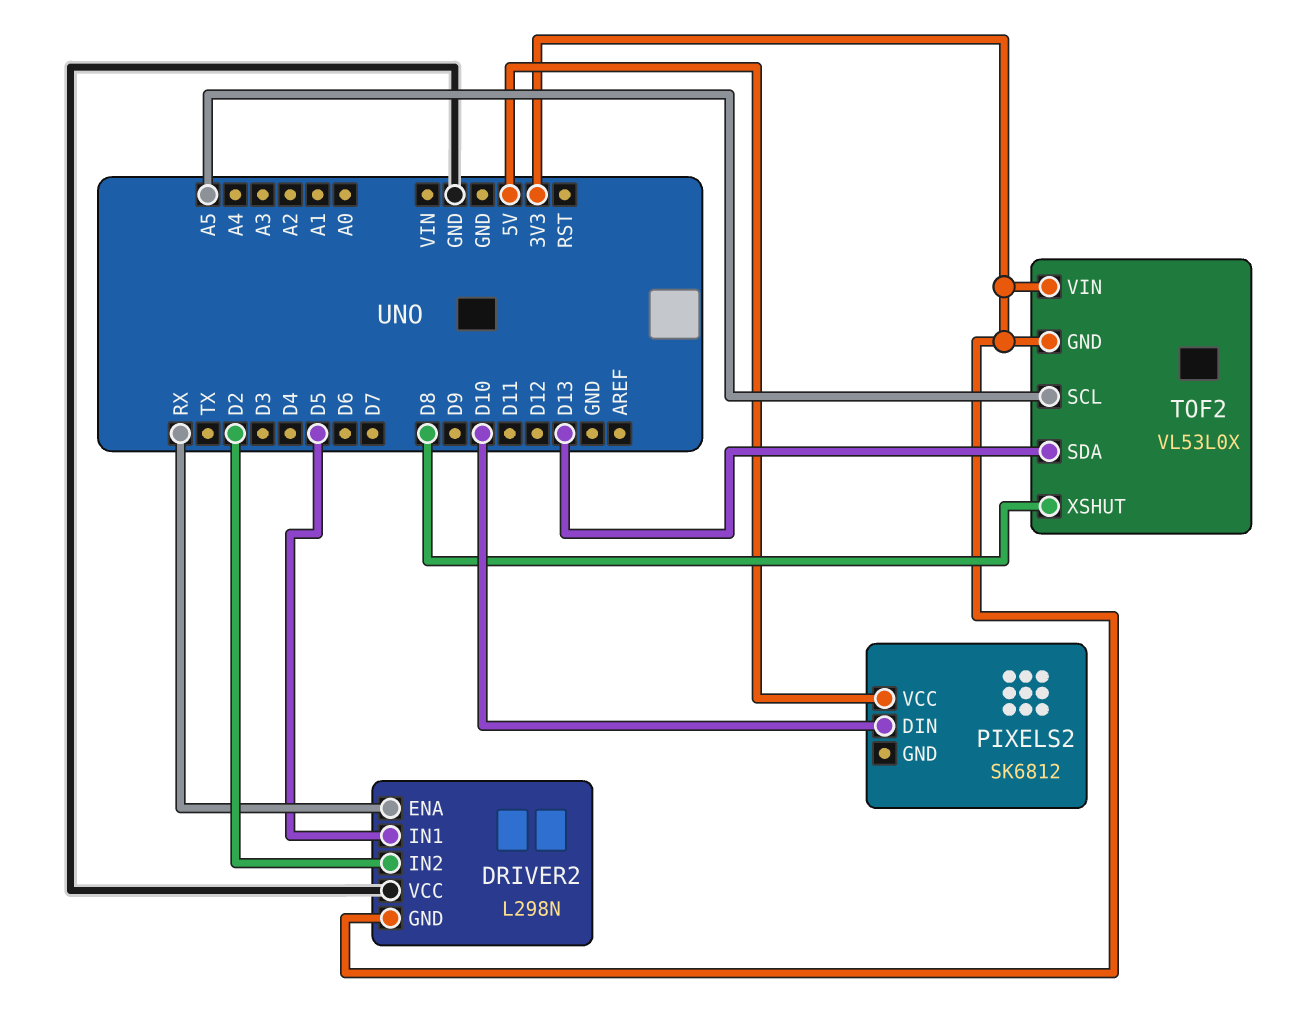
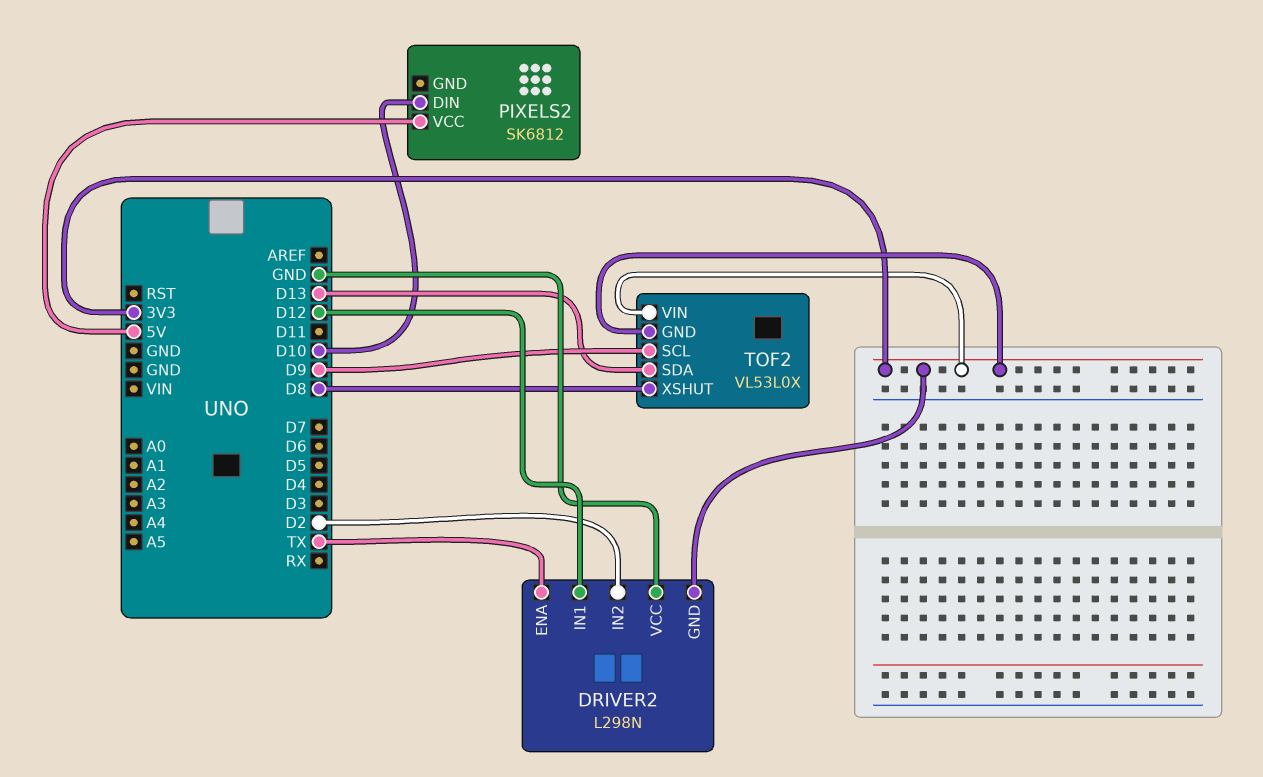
DRIVER2 pin ENA: RX -> TX
DRIVER2 pin IN1: D5 -> D12
TOF2 pin SCL: A5 -> D9

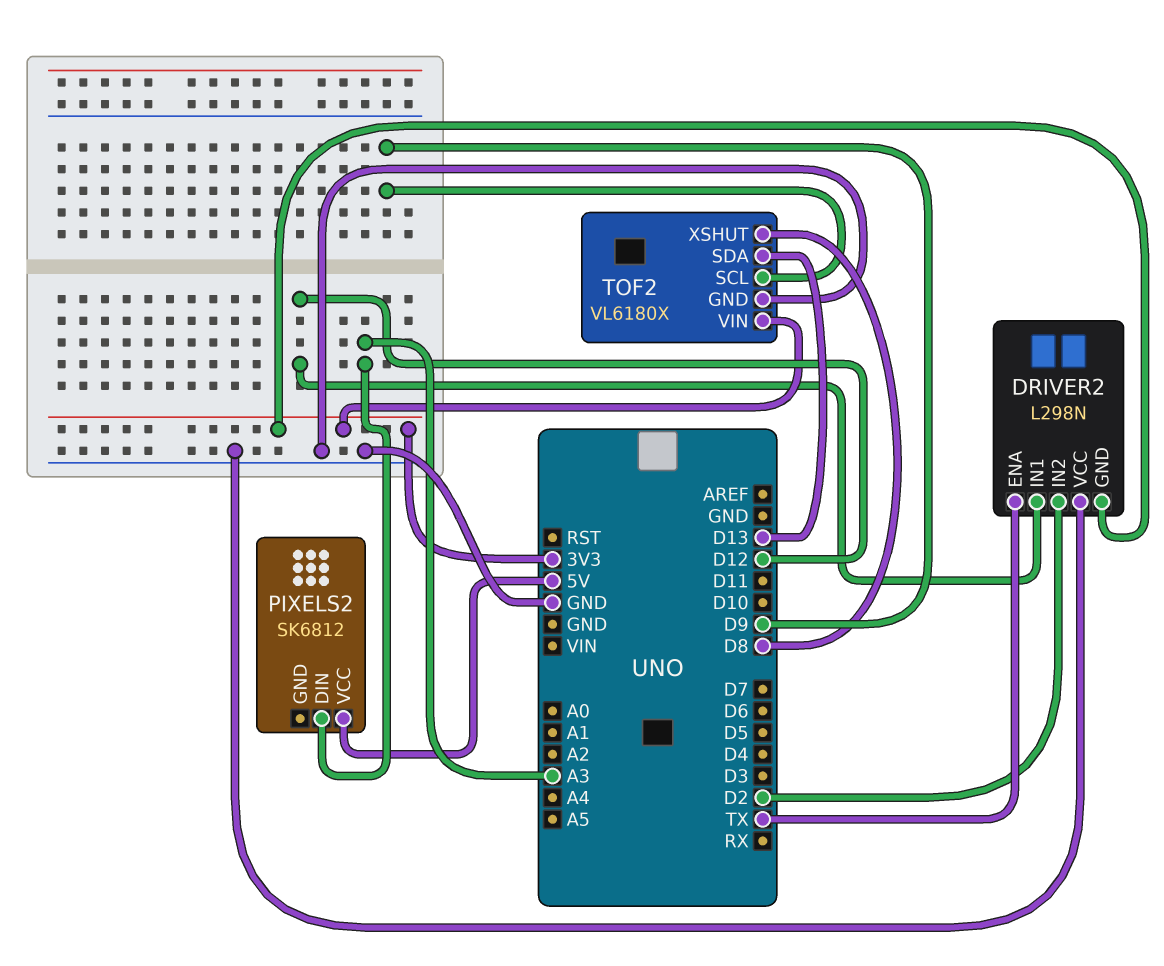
PIXELS2 pin DIN: D10 -> A3
TOF2: VL53L0X -> VL6180X
TOF2 pin GND: 3V3 -> GND

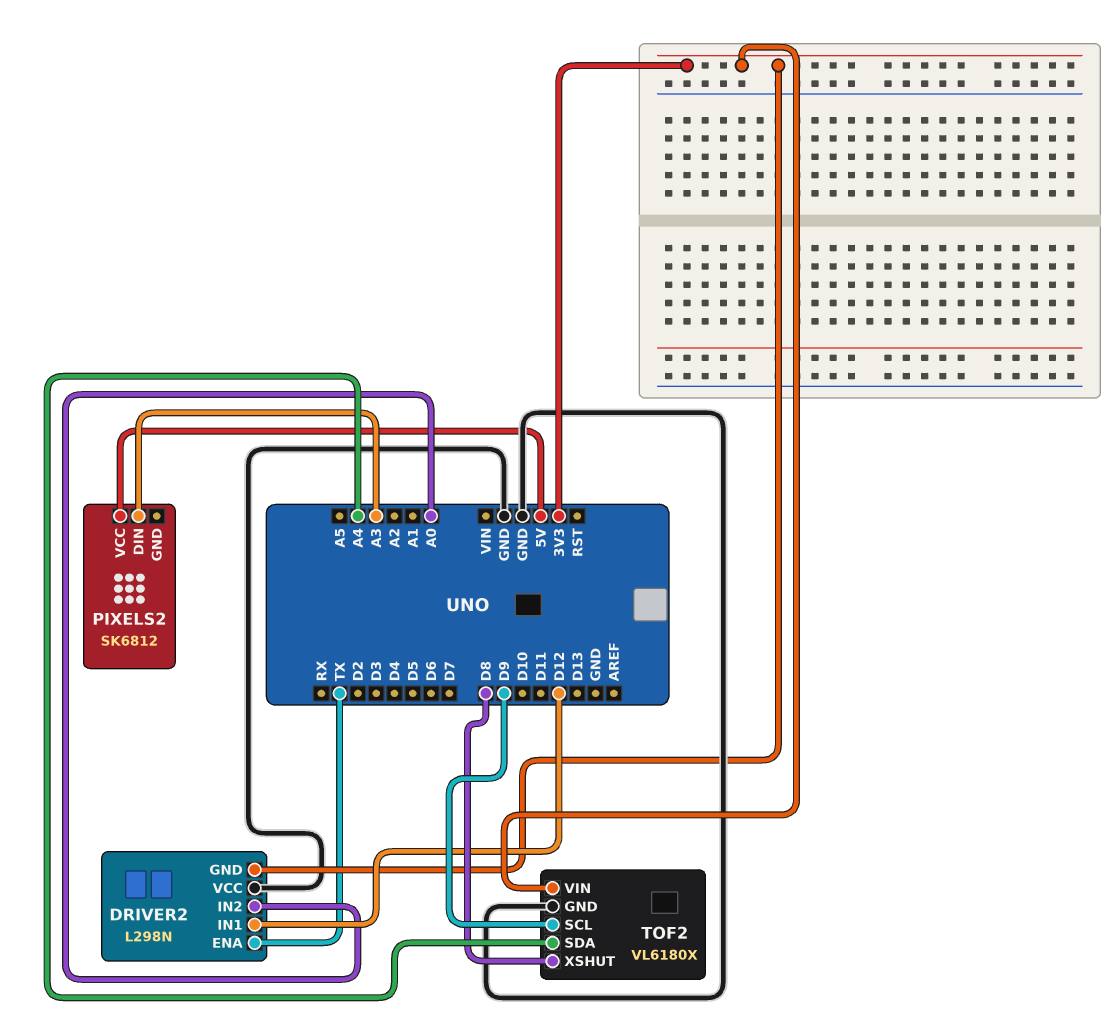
DRIVER2 pin IN2: D2 -> A0
TOF2 pin SDA: D13 -> A4

